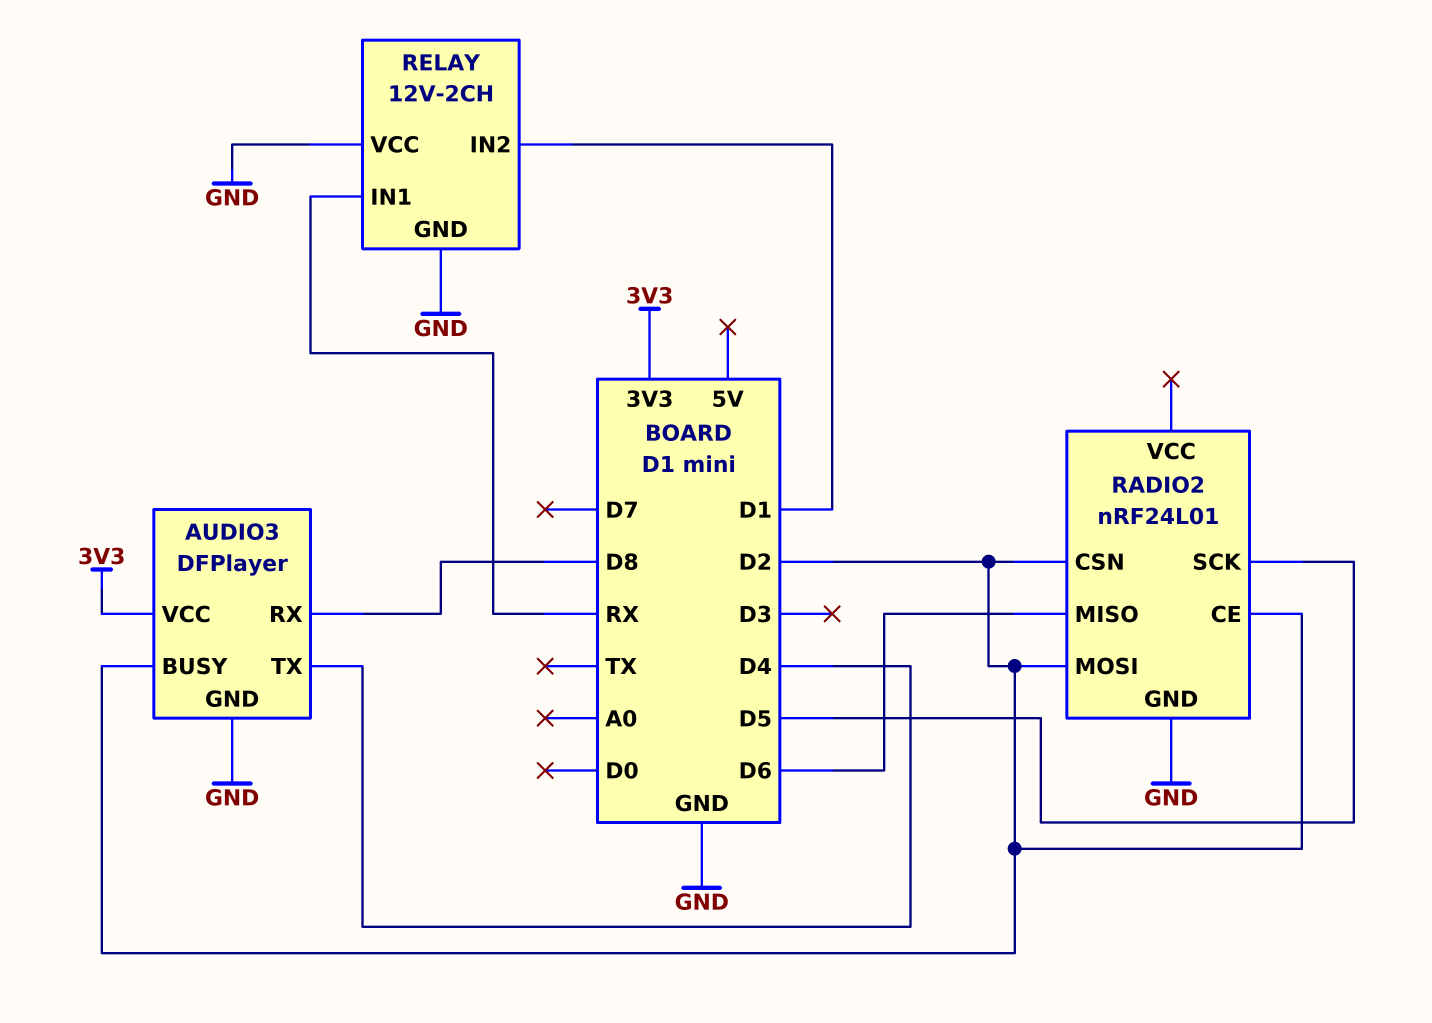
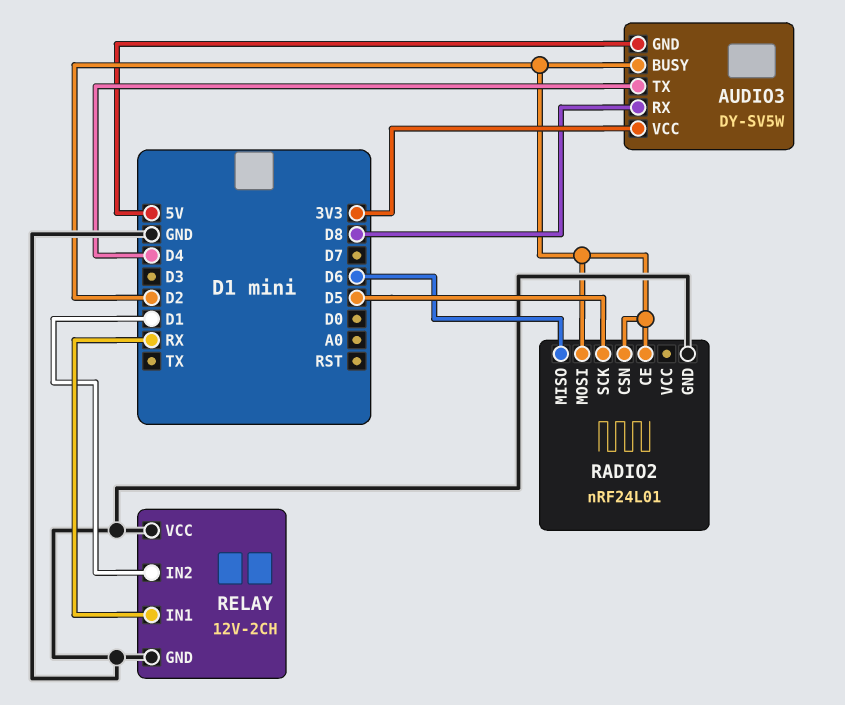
AUDIO3: DFPlayer -> DY-SV5W
AUDIO3 pin GND: GND -> 5V

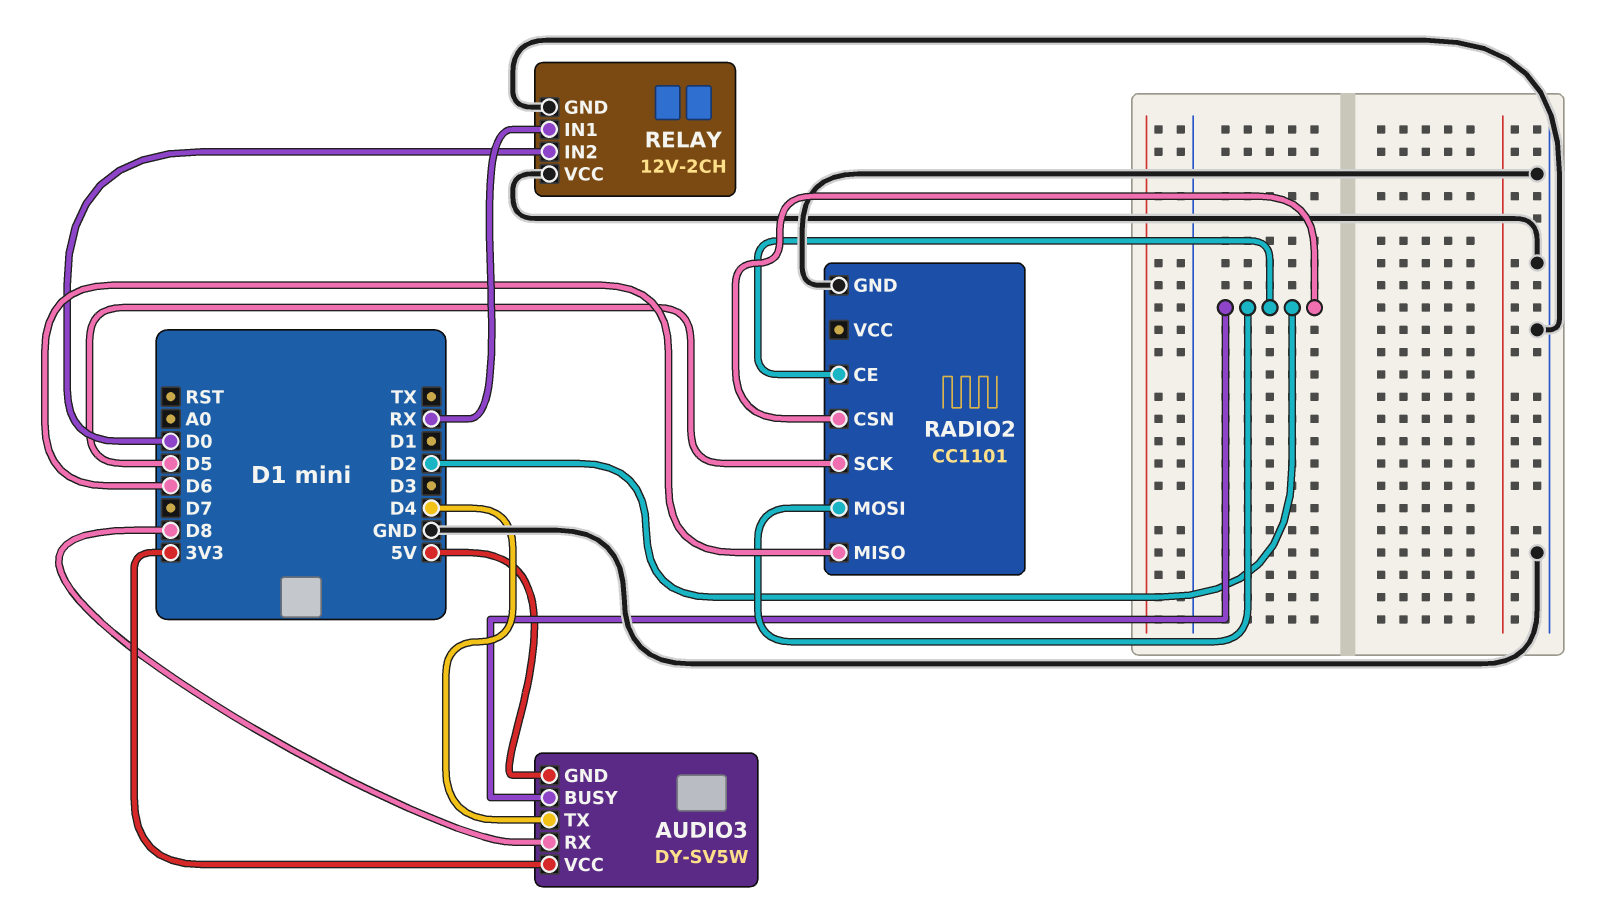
RADIO2: nRF24L01 -> CC1101
RELAY pin IN2: D1 -> D0

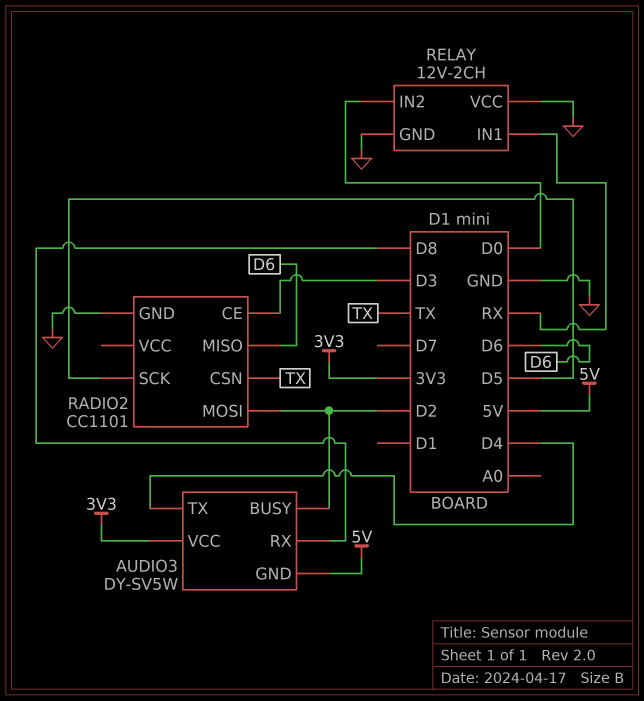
RADIO2 pin CE: D2 -> D3
RADIO2 pin CSN: D2 -> TX

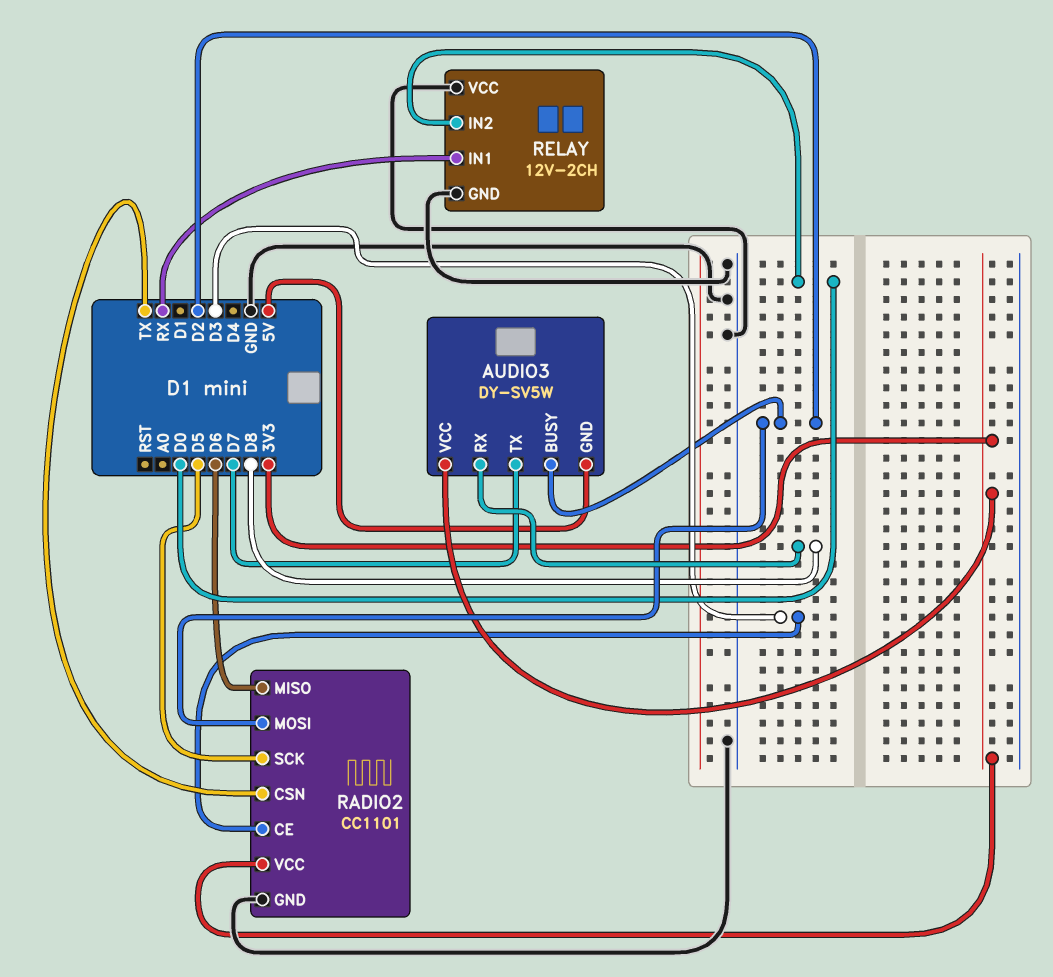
AUDIO3 pin TX: D4 -> D7
RADIO2 pin VCC: none -> 3V3

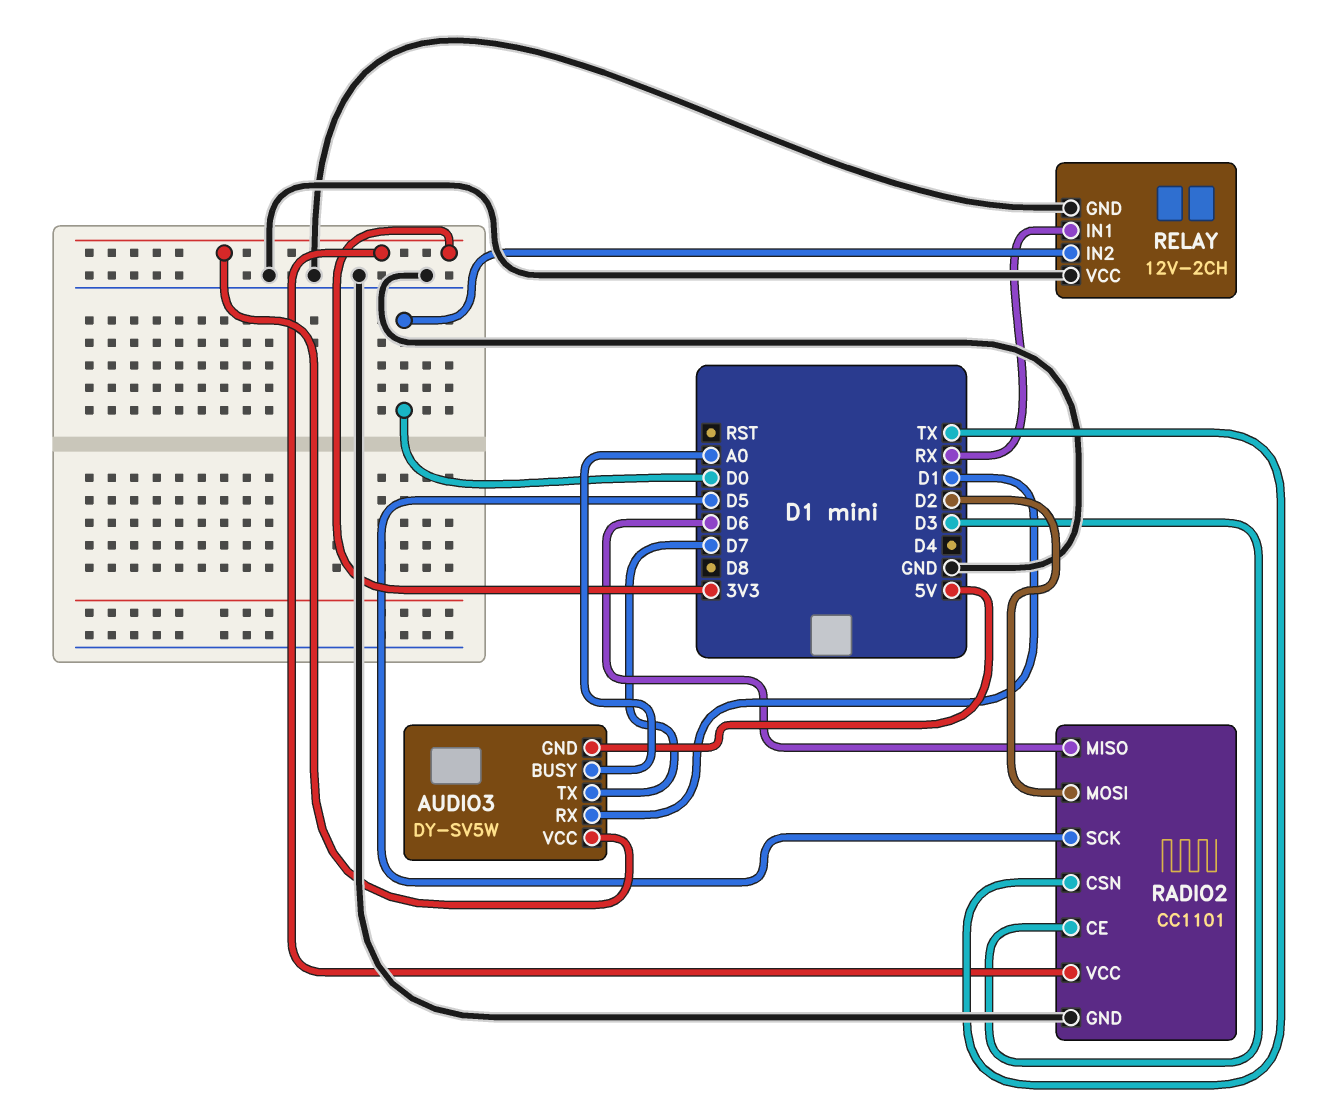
AUDIO3 pin BUSY: D2 -> A0
AUDIO3 pin RX: D8 -> D1

